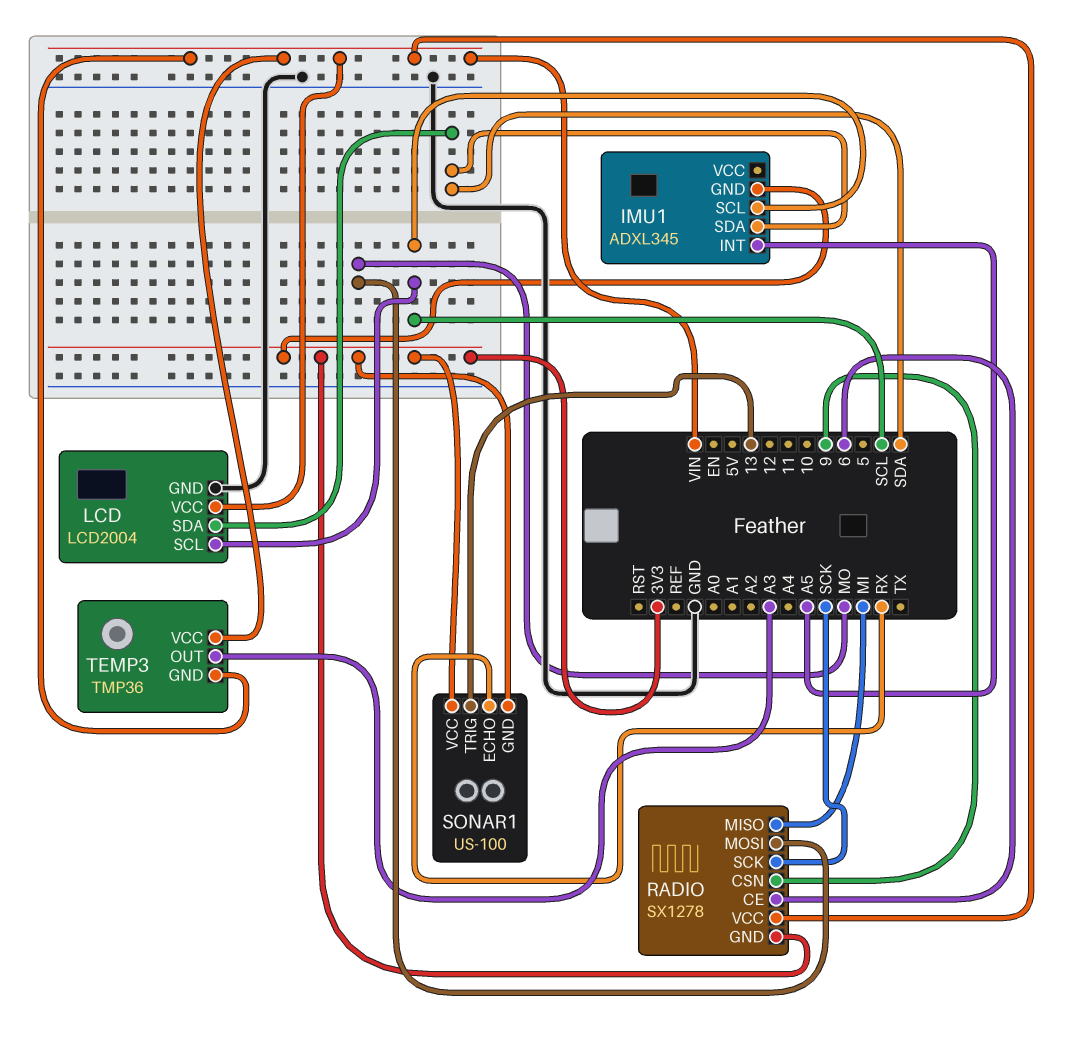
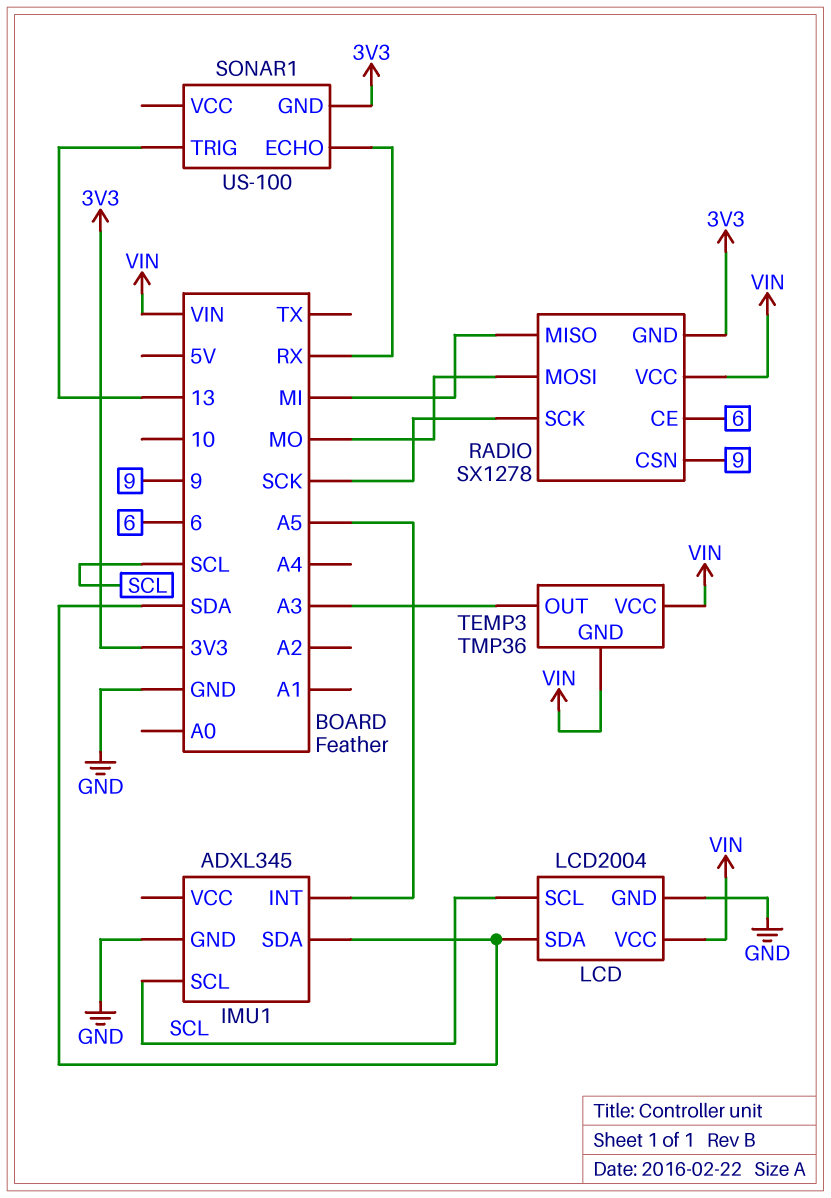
IMU1 pin GND: 3V3 -> GND
SONAR1 pin VCC: 3V3 -> none

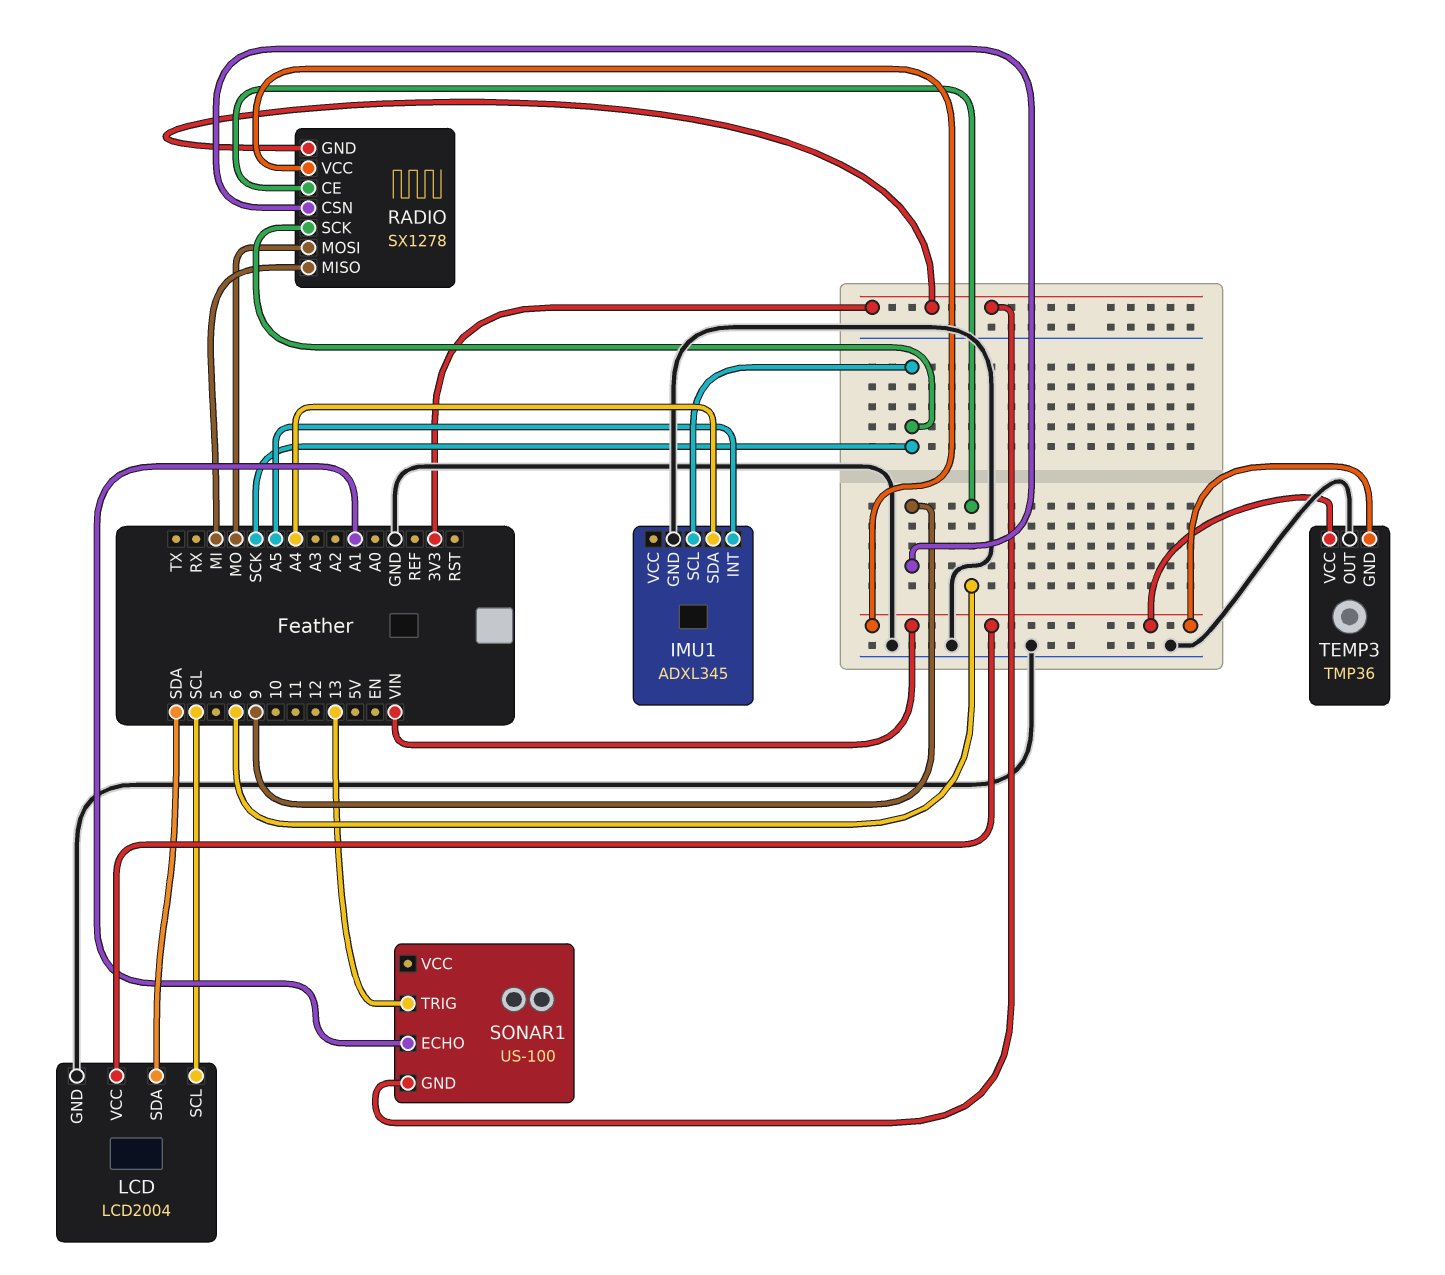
IMU1 pin SCL: SCL -> SCK
IMU1 pin SDA: SDA -> A4
SONAR1 pin ECHO: RX -> A1
TEMP3 pin OUT: A3 -> GND

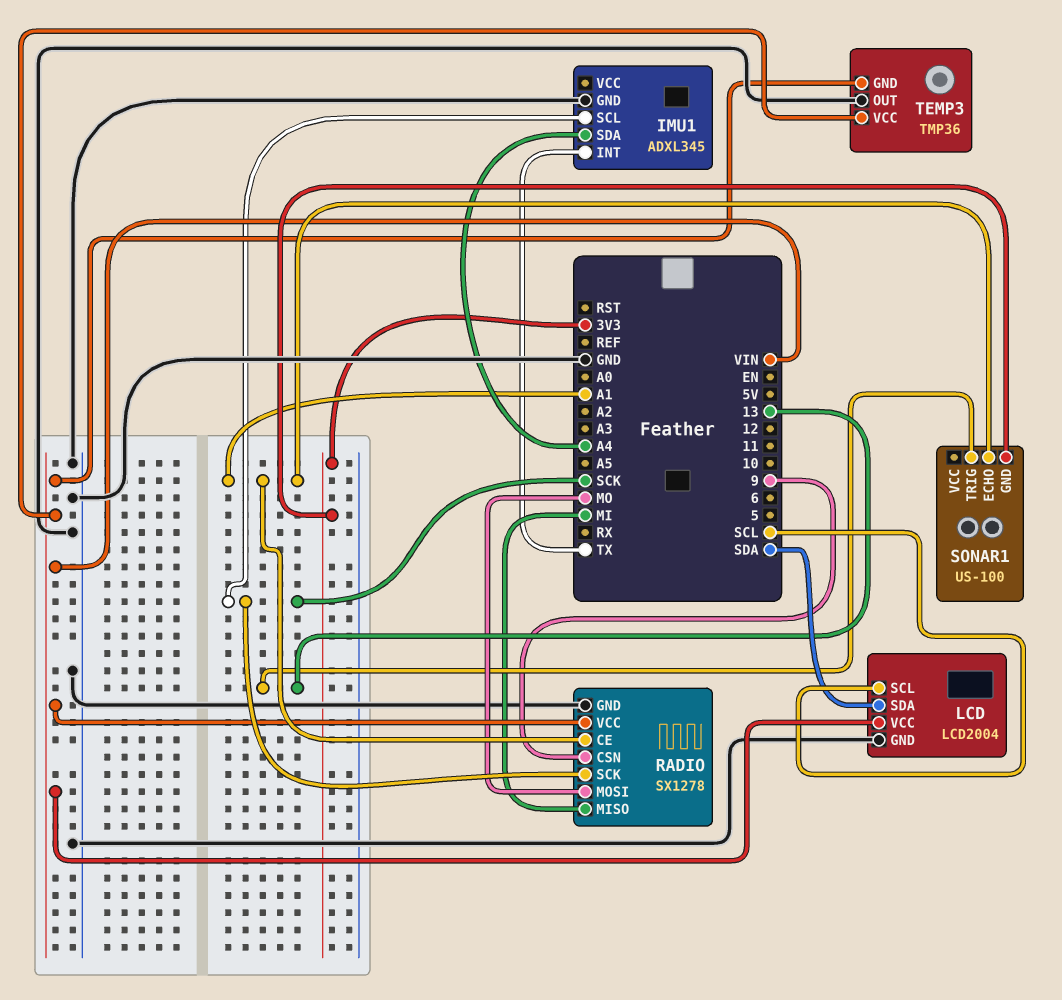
IMU1 pin INT: A5 -> TX
RADIO pin CE: 6 -> A1
RADIO pin GND: 3V3 -> GND

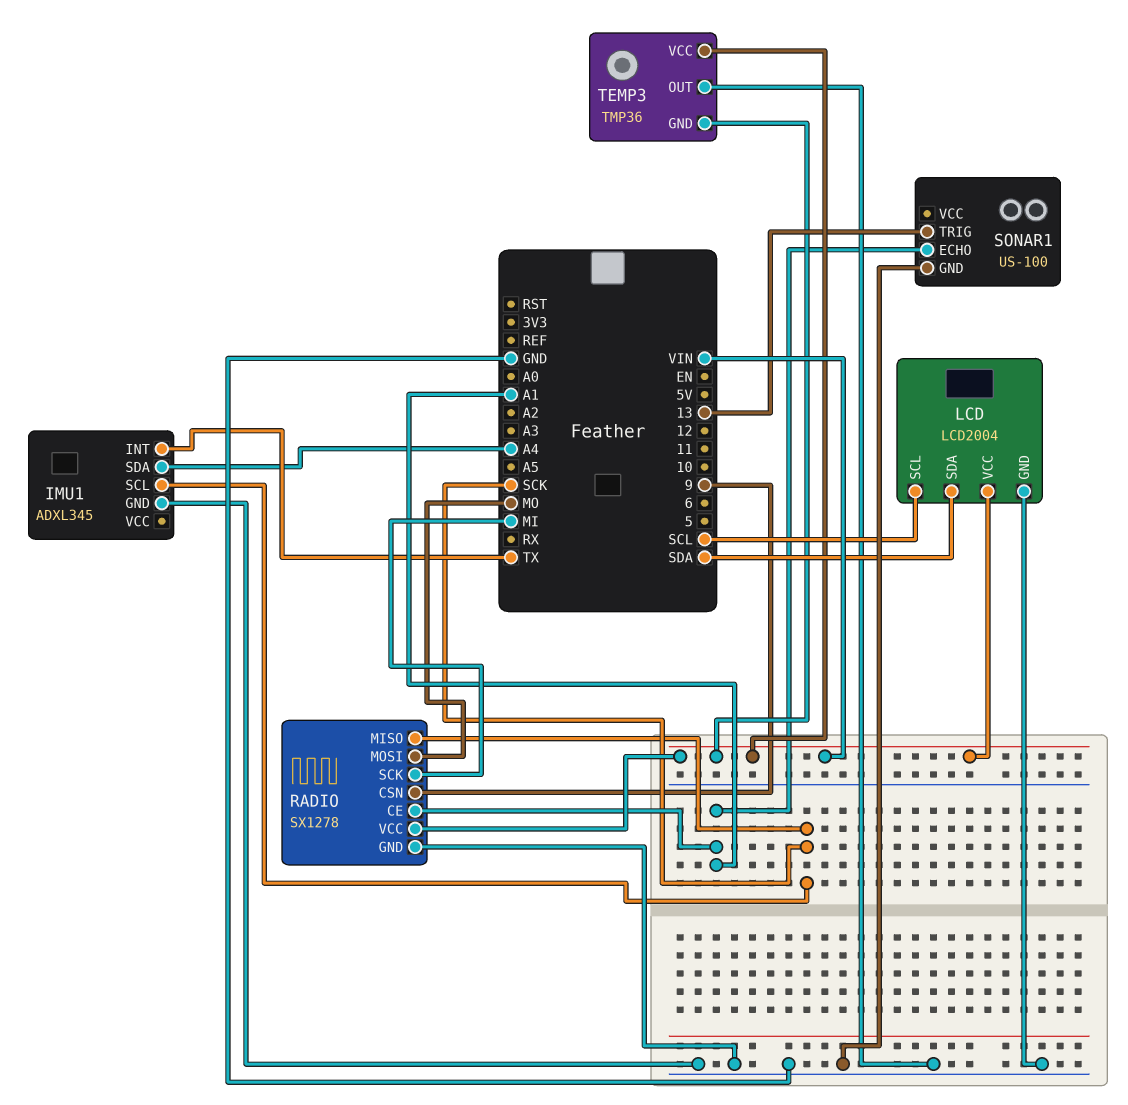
RADIO pin MISO: MI -> SCK
RADIO pin SCK: SCK -> MI
SONAR1 pin GND: 3V3 -> GND

